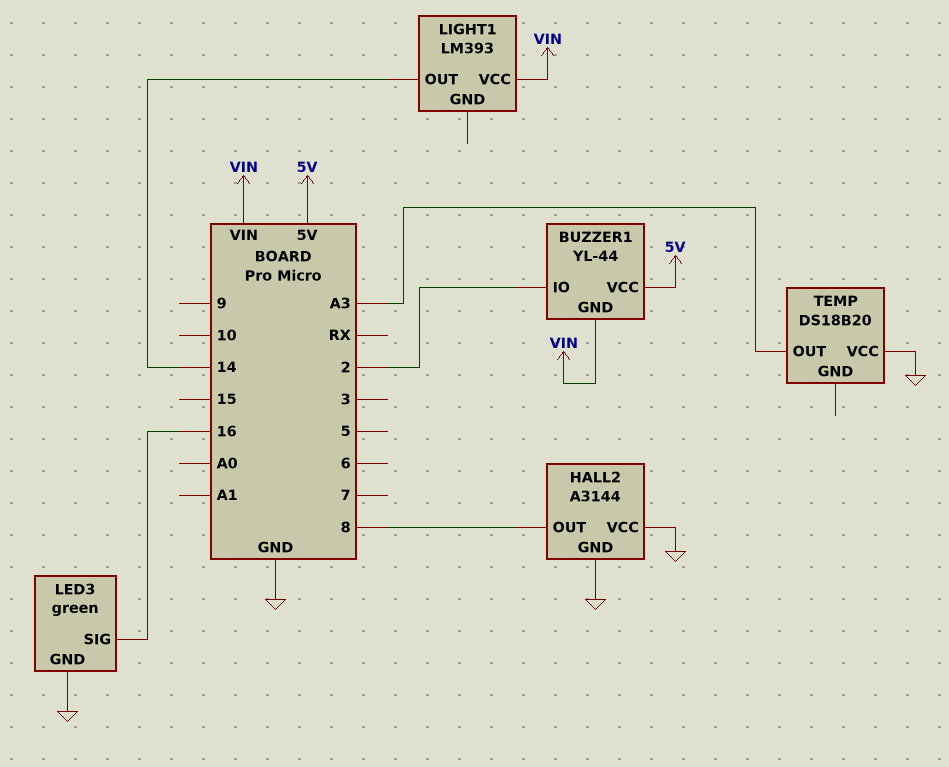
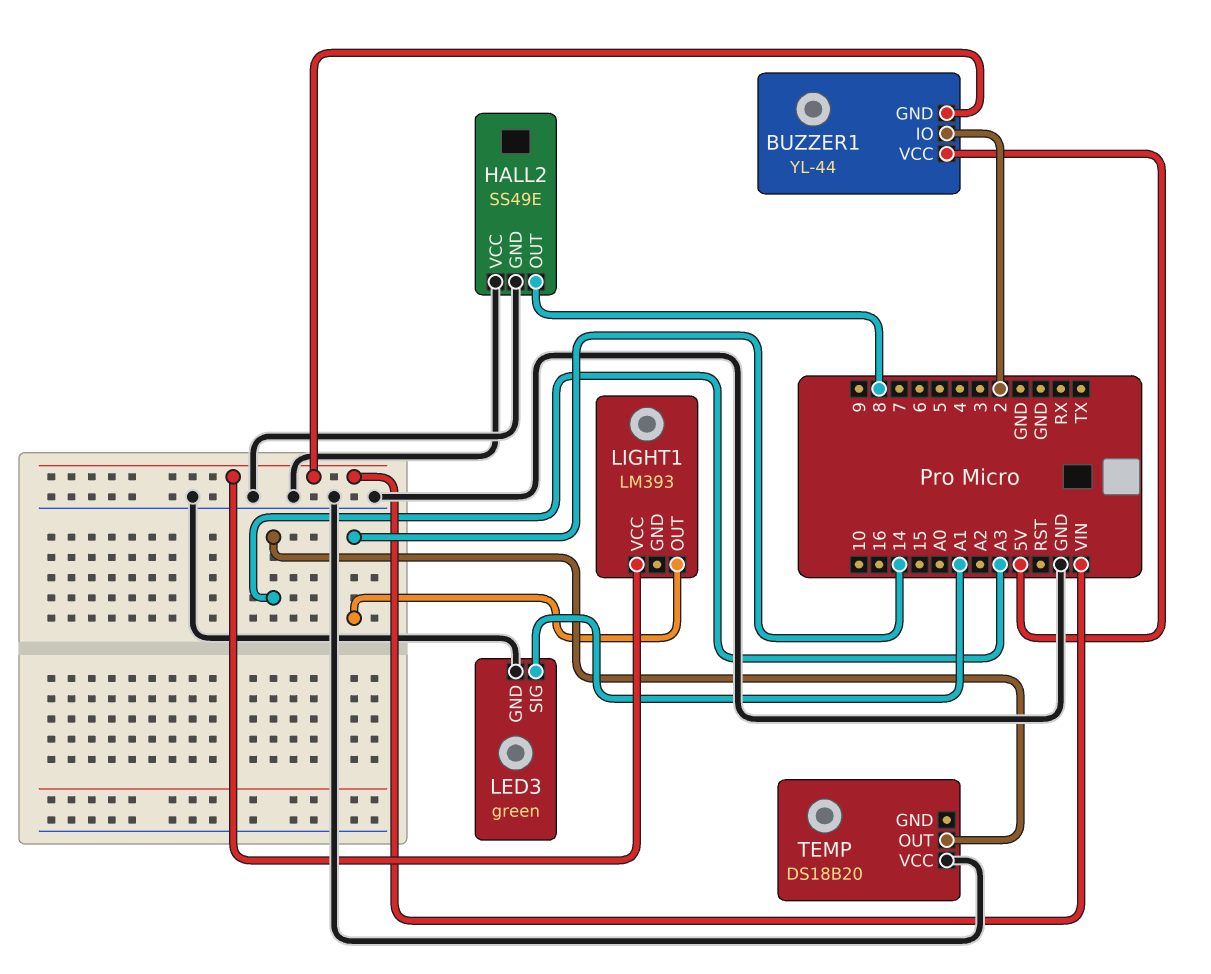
HALL2: A3144 -> SS49E
LED3 pin SIG: 16 -> A1

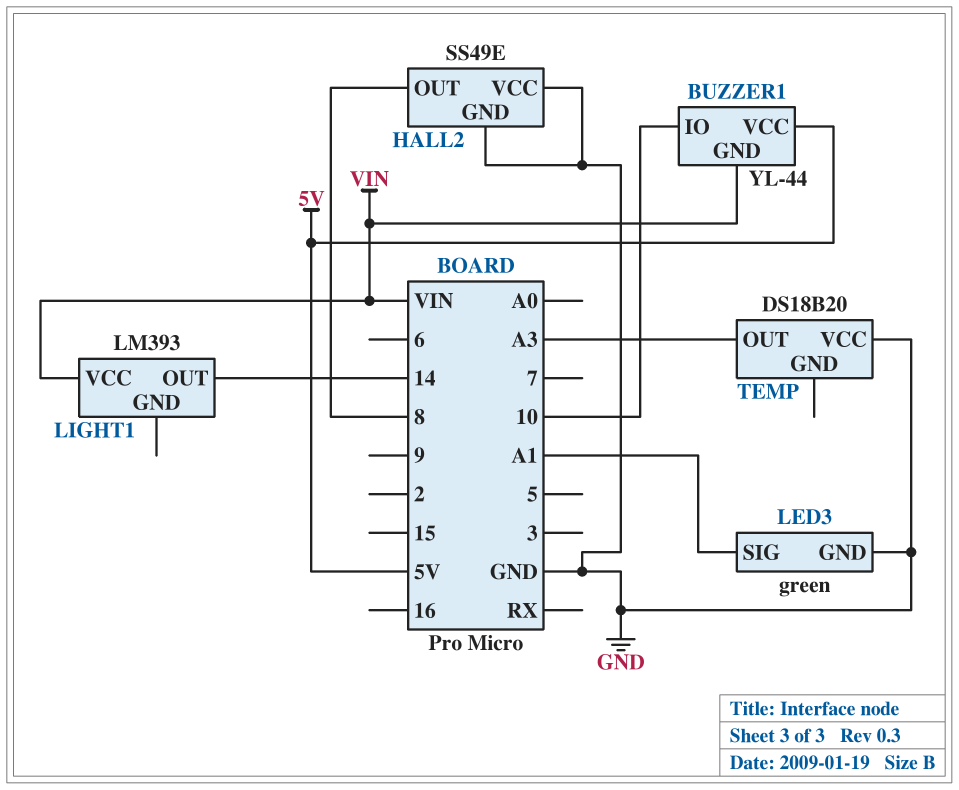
BUZZER1 pin IO: 2 -> 10

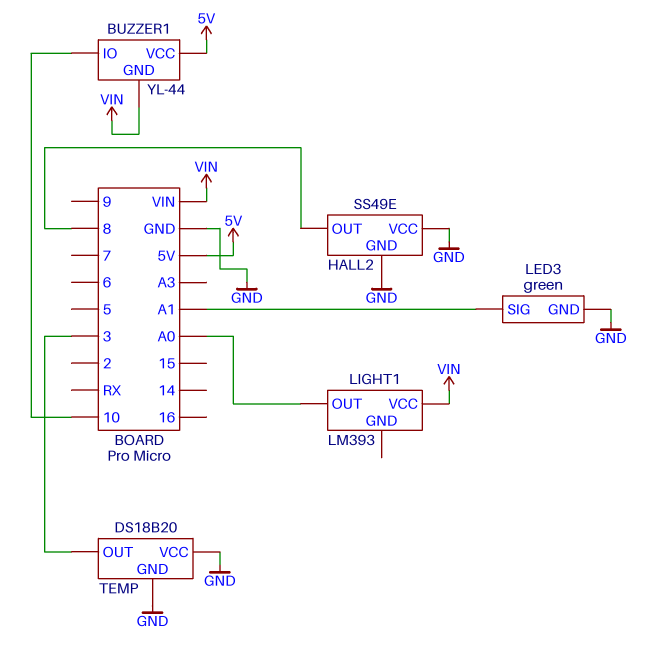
LIGHT1 pin OUT: 14 -> A0
TEMP pin GND: none -> GND
TEMP pin OUT: A3 -> 3

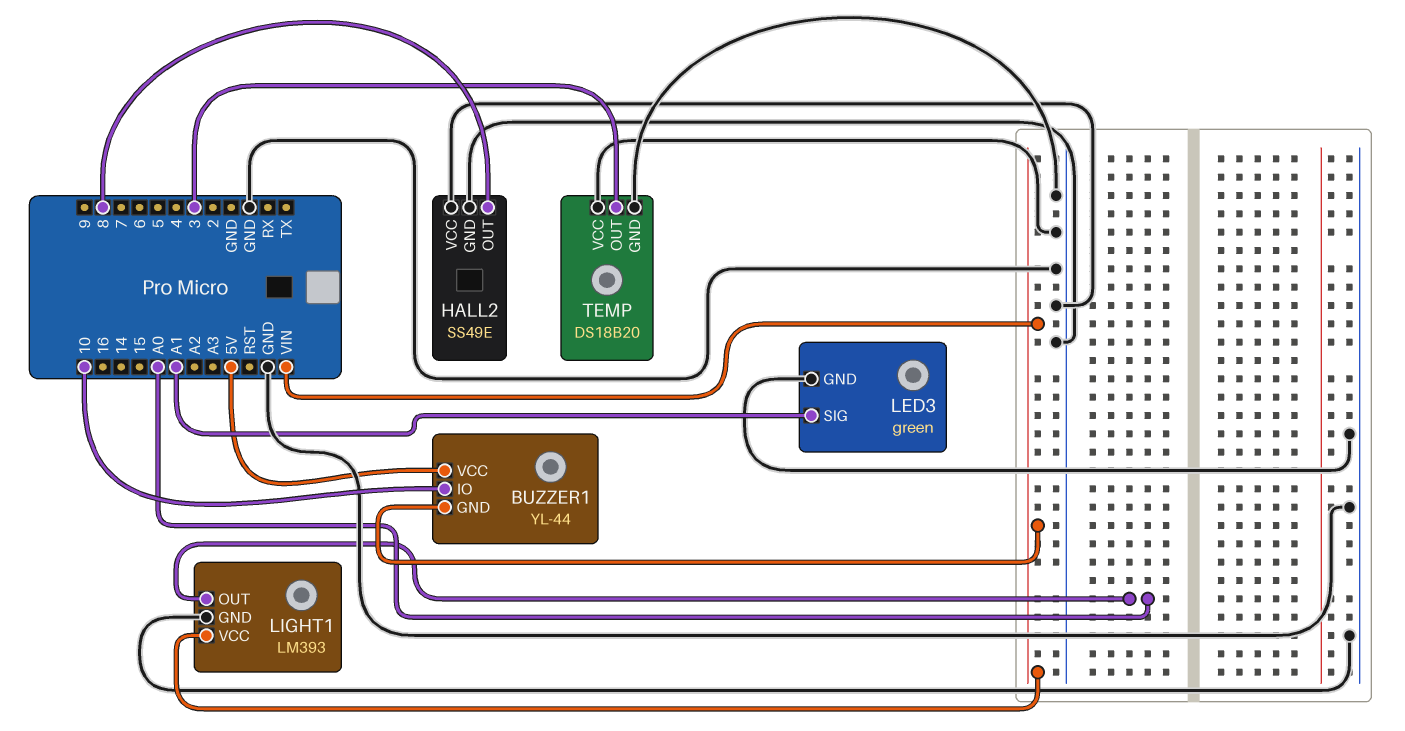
LIGHT1 pin GND: none -> GND

